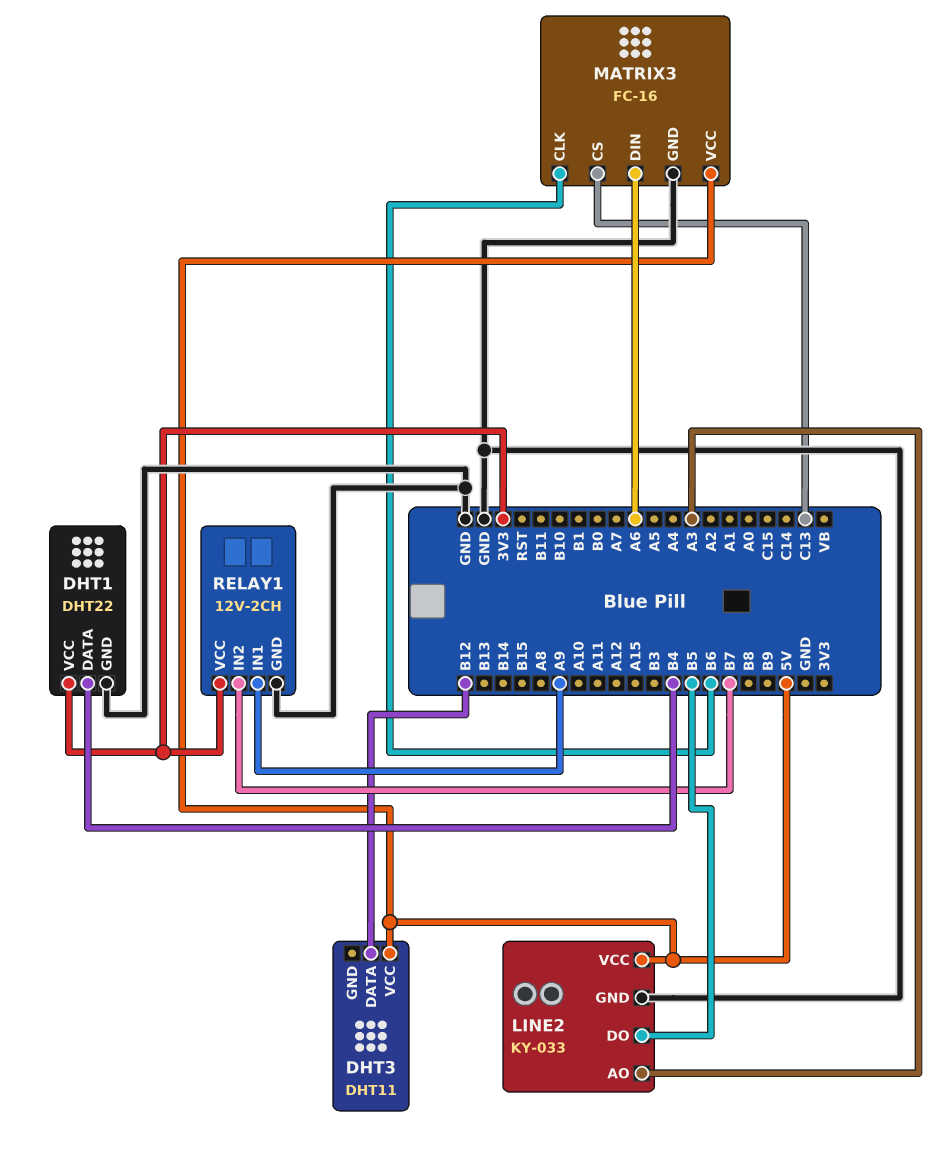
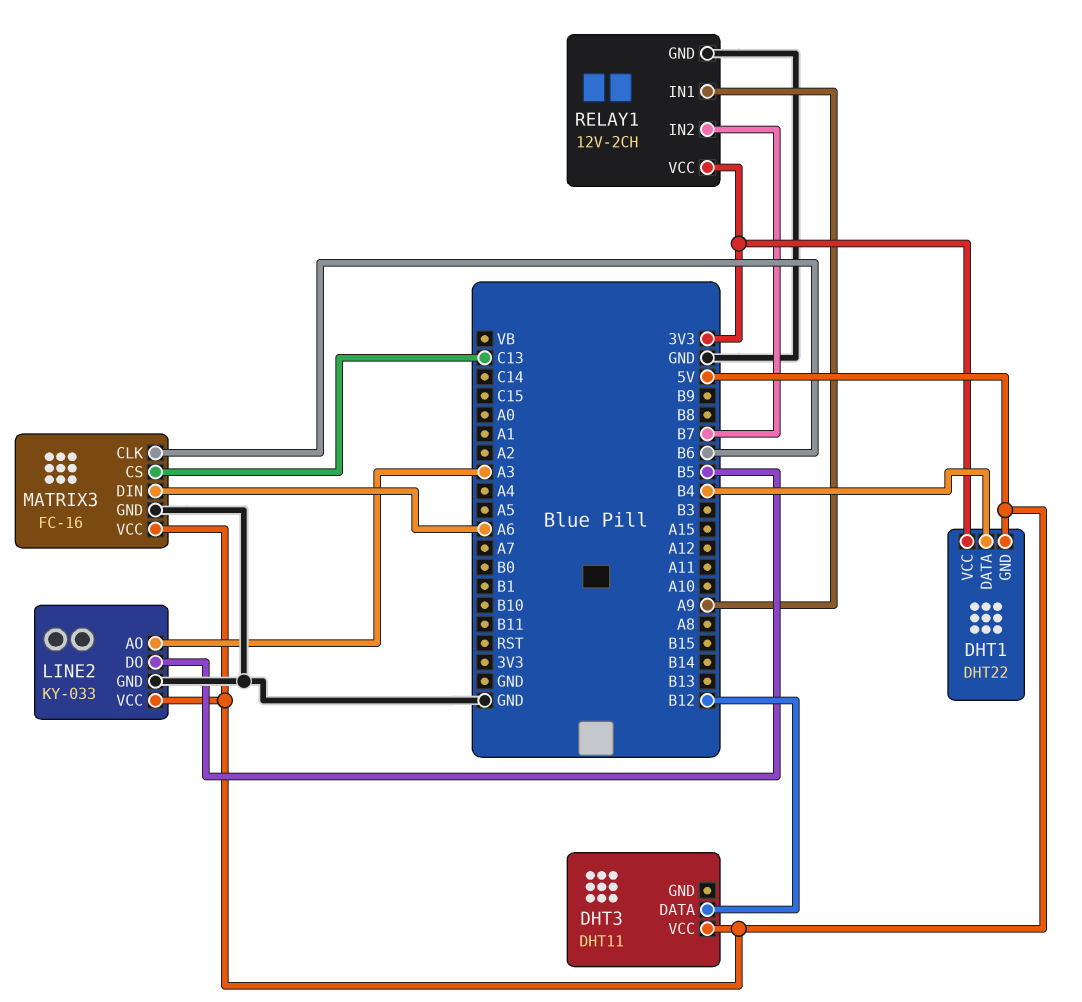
DHT1 pin GND: GND -> 5V

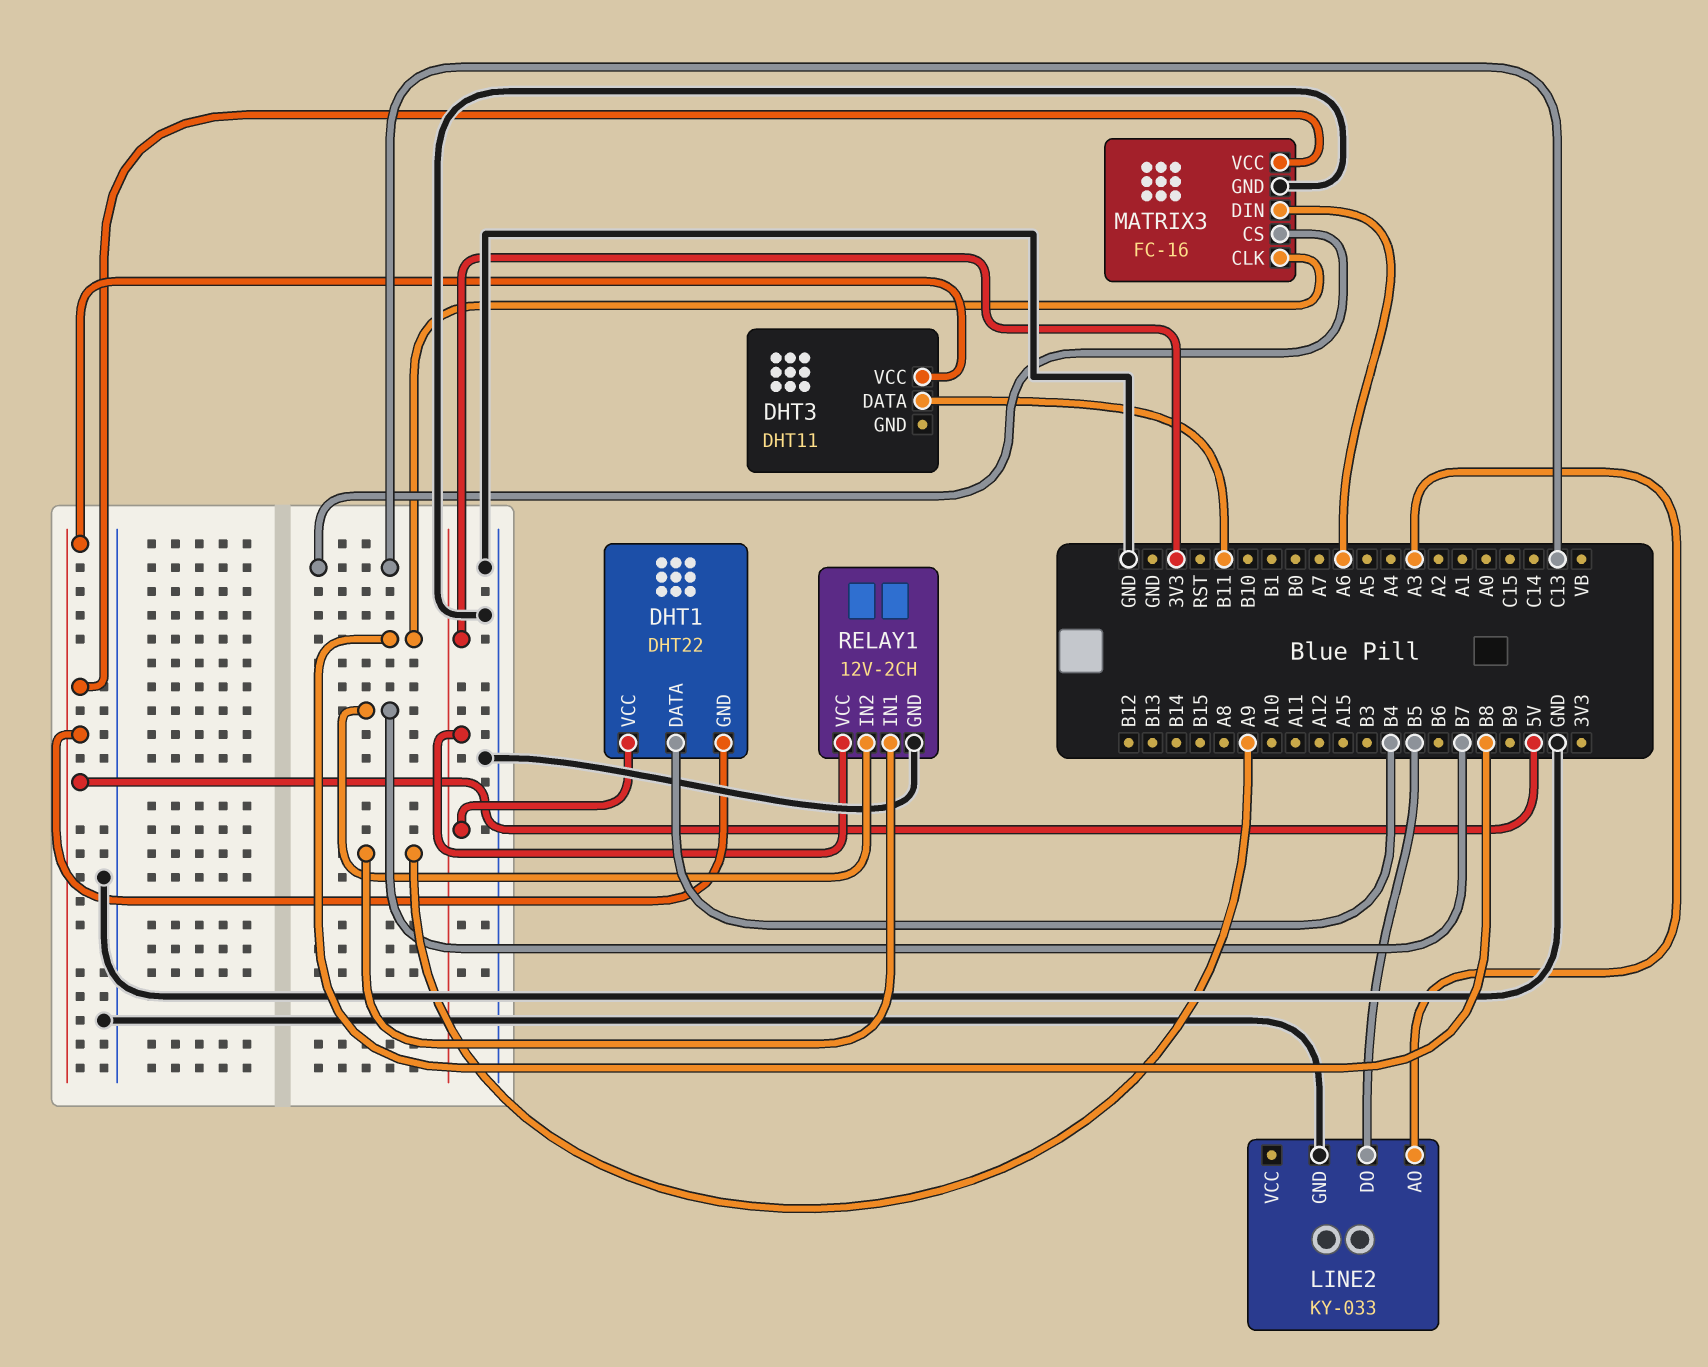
DHT3 pin DATA: B12 -> B11
LINE2 pin VCC: 5V -> none
MATRIX3 pin CLK: B6 -> B8

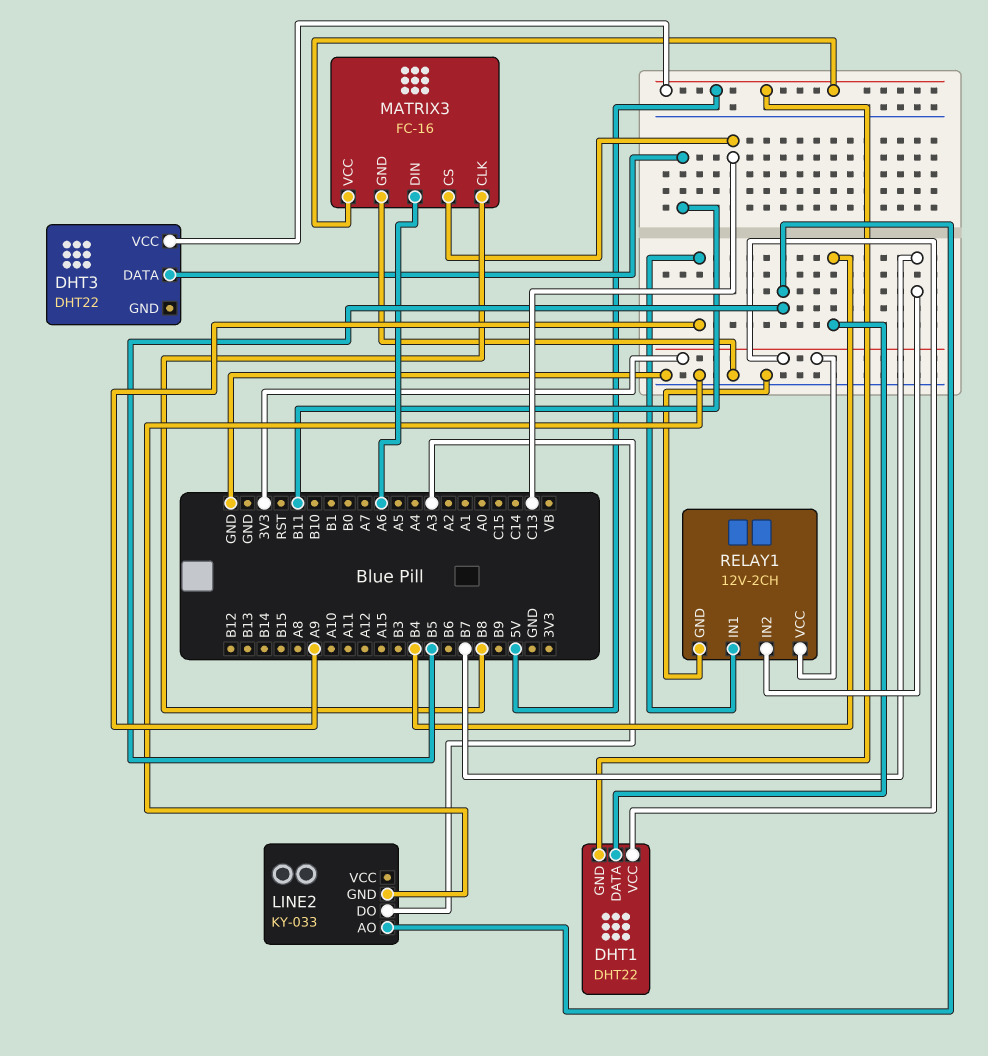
DHT3: DHT11 -> DHT22
LINE2 pin AO: A3 -> B5
LINE2 pin DO: B5 -> A3

